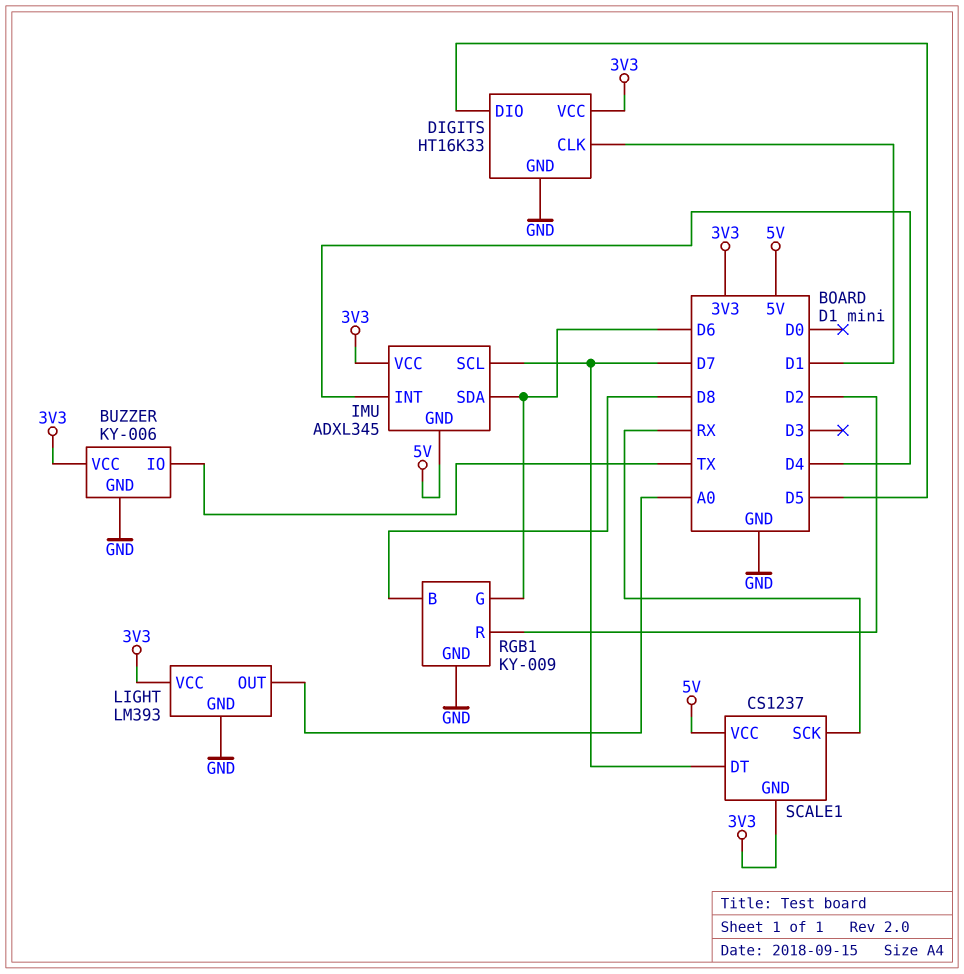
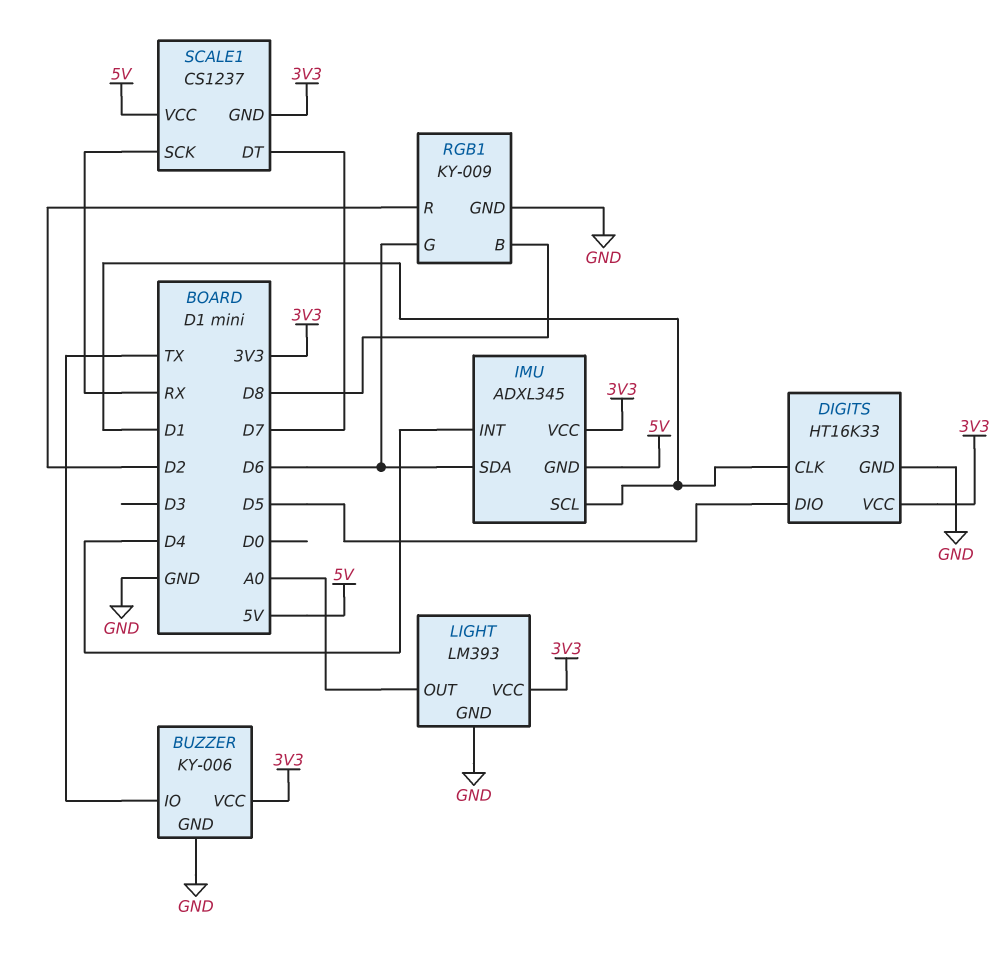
IMU pin SCL: D7 -> D1

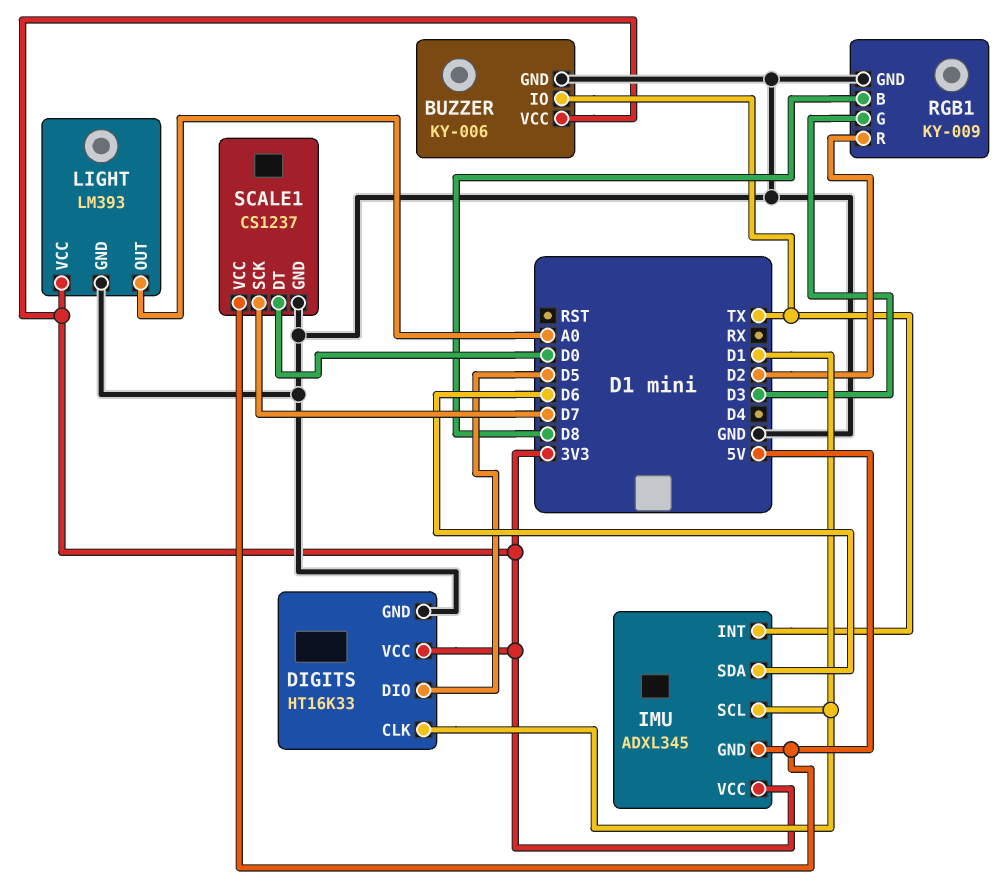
IMU pin INT: D4 -> TX
RGB1 pin G: D6 -> D3
SCALE1 pin DT: D7 -> D0
SCALE1 pin GND: 3V3 -> GND
SCALE1 pin SCK: RX -> D7

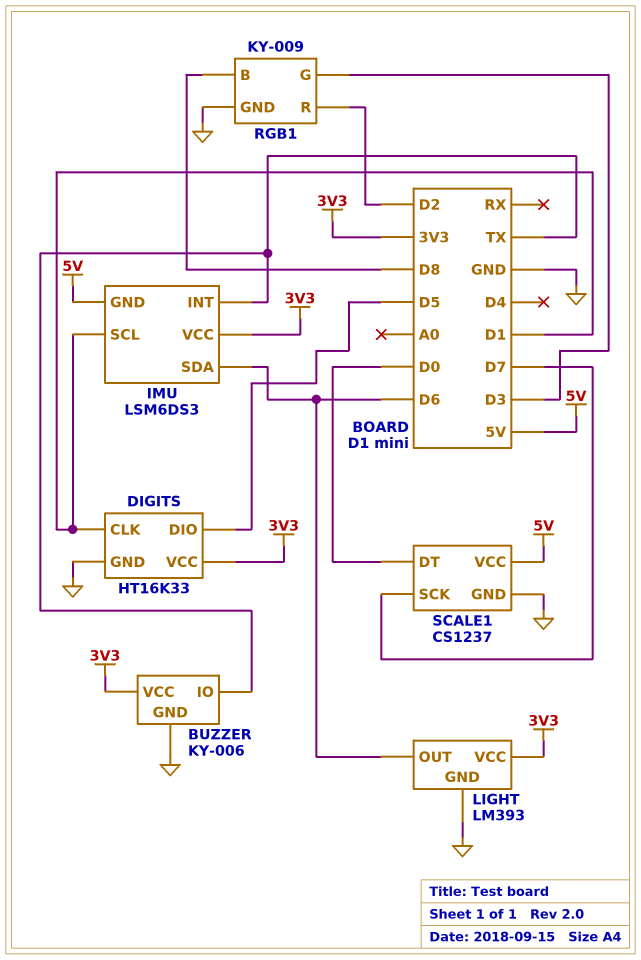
IMU: ADXL345 -> LSM6DS3
LIGHT pin OUT: A0 -> D6

